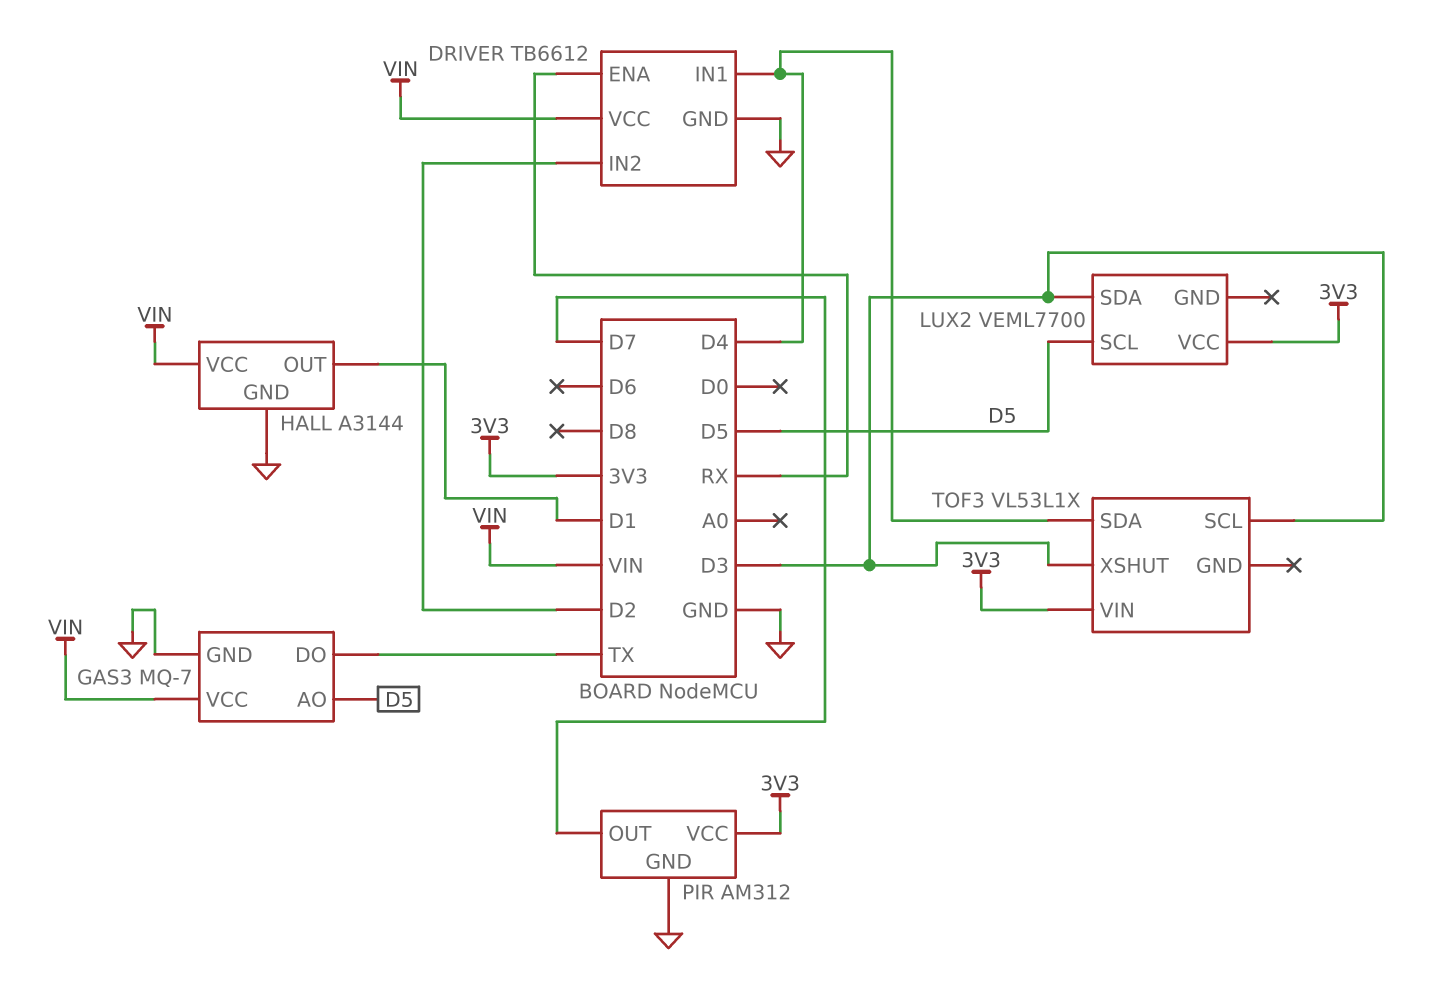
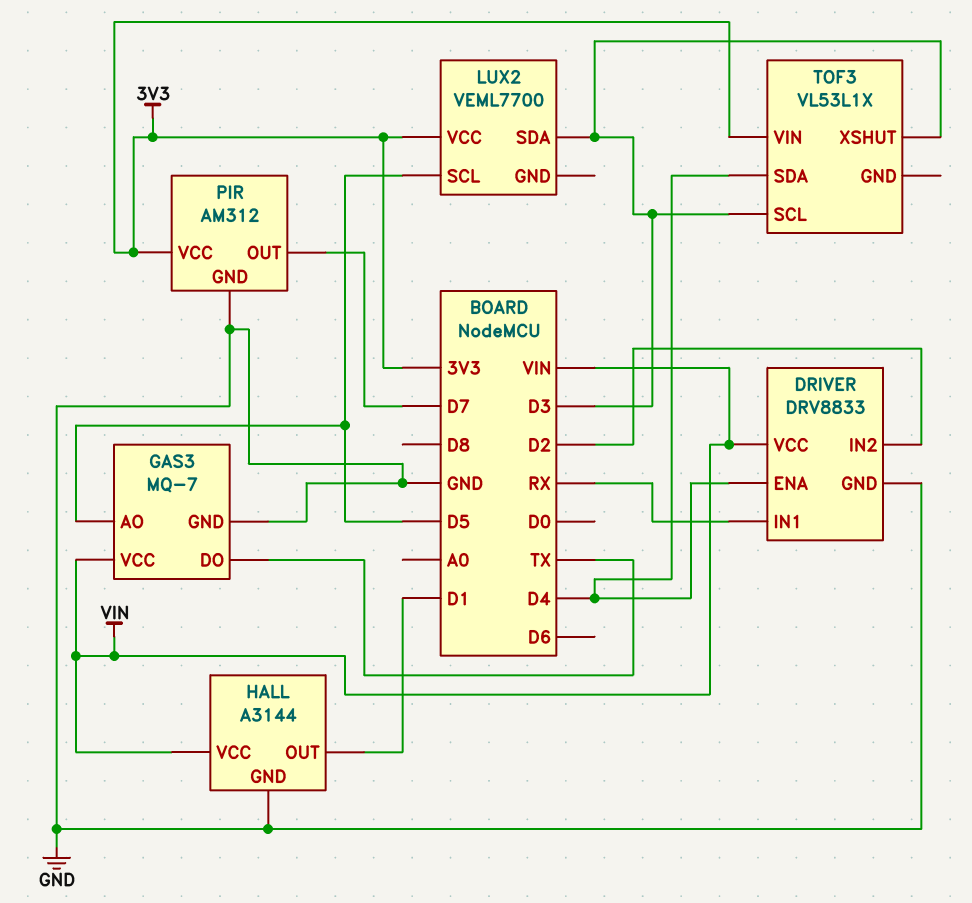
DRIVER: TB6612 -> DRV8833
DRIVER pin ENA: RX -> D4
DRIVER pin IN1: D4 -> RX

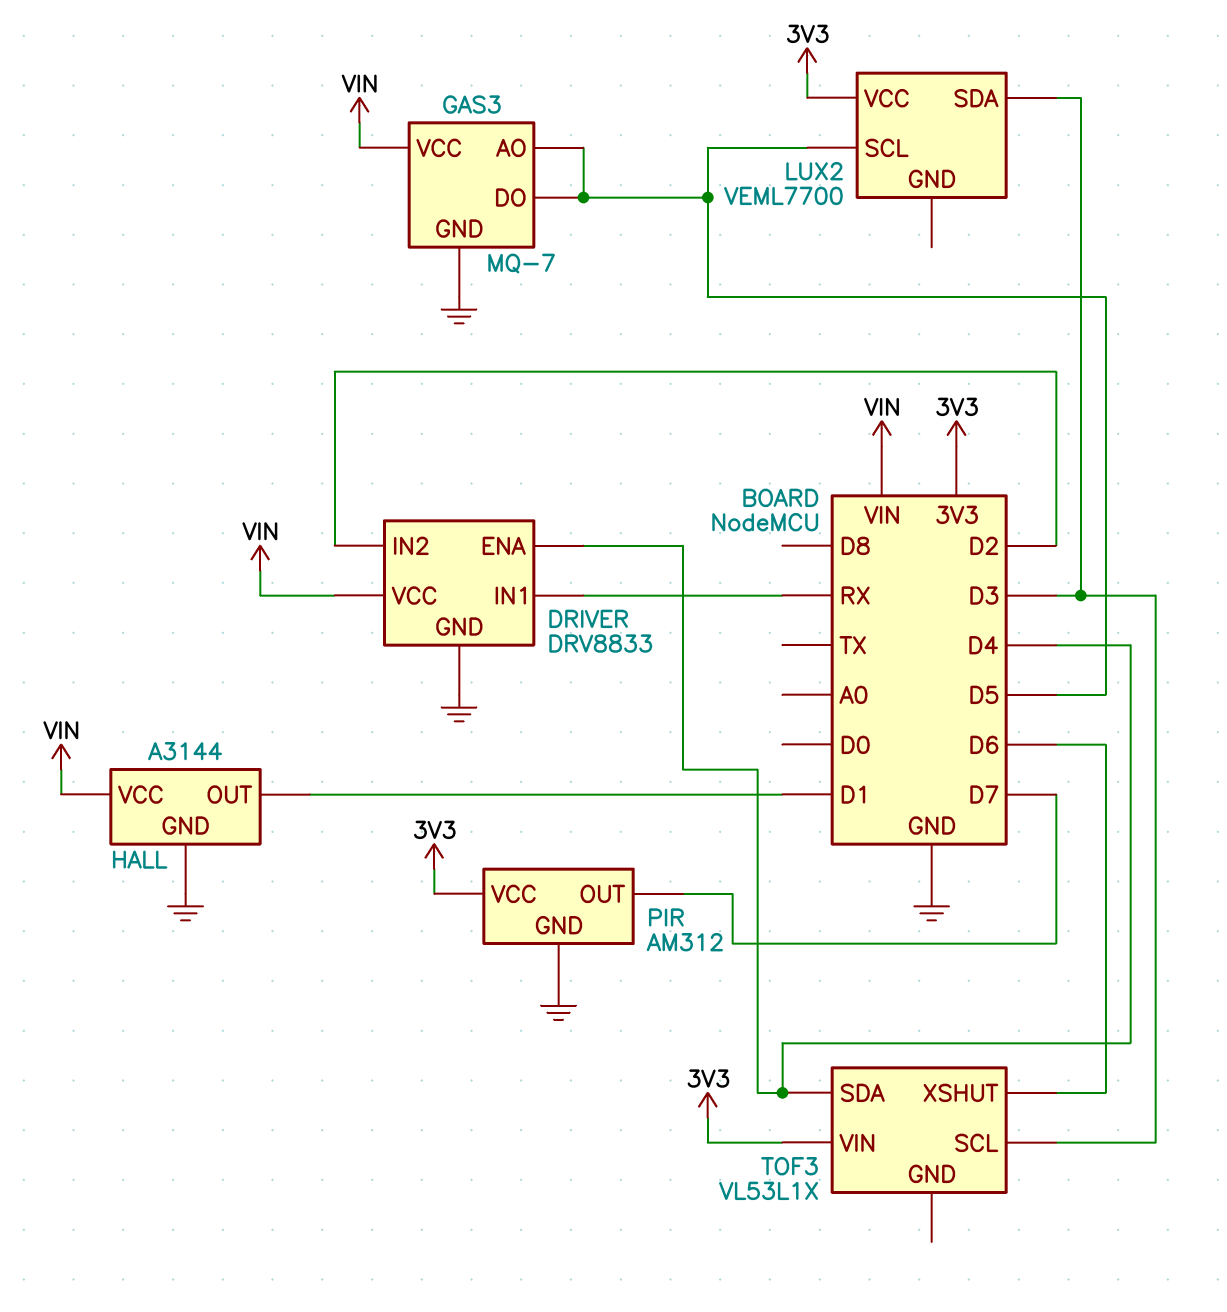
GAS3 pin DO: TX -> D5
TOF3 pin XSHUT: D3 -> D6

